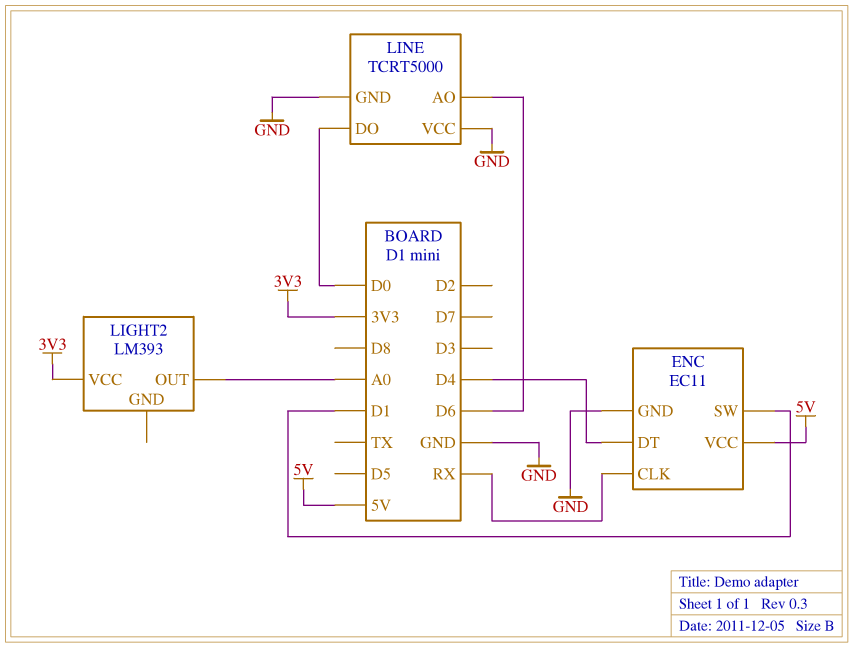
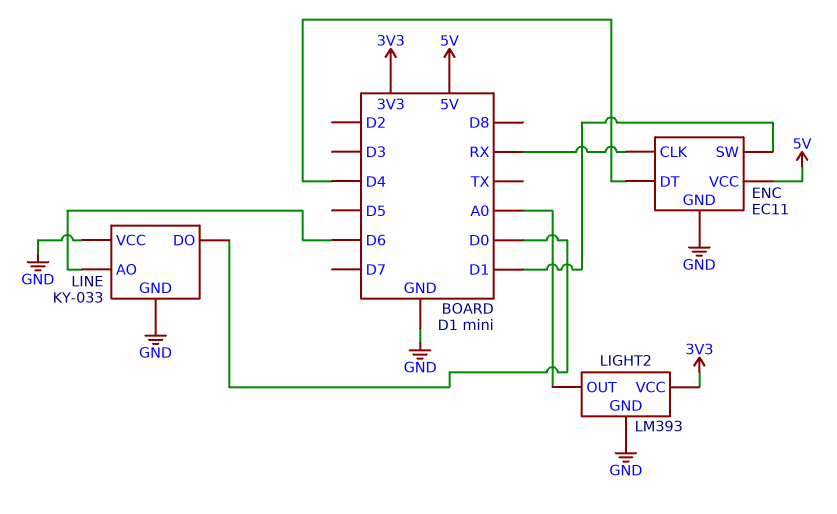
LIGHT2 pin GND: none -> GND
LINE: TCRT5000 -> KY-033

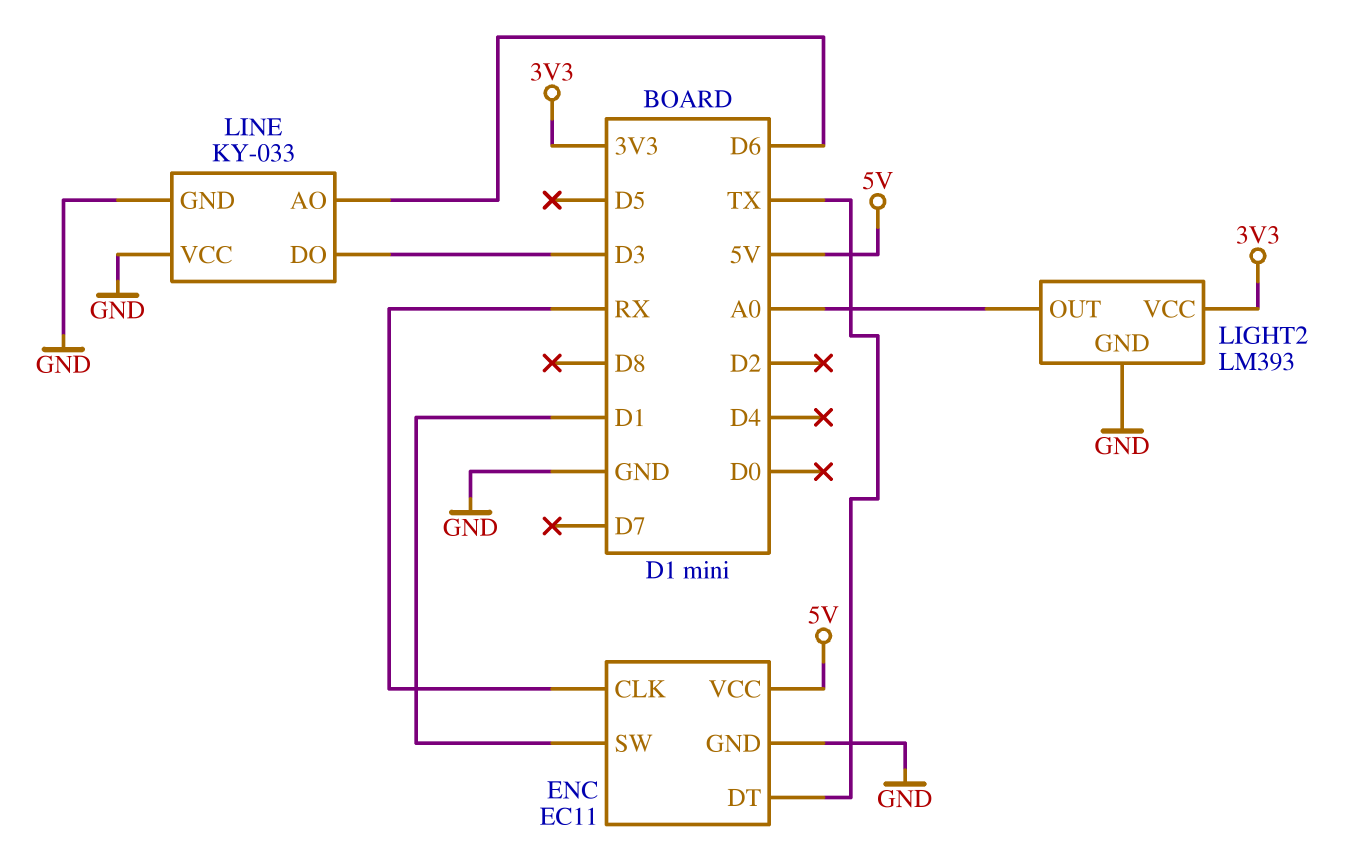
ENC pin DT: D4 -> TX
LINE pin DO: D0 -> D3

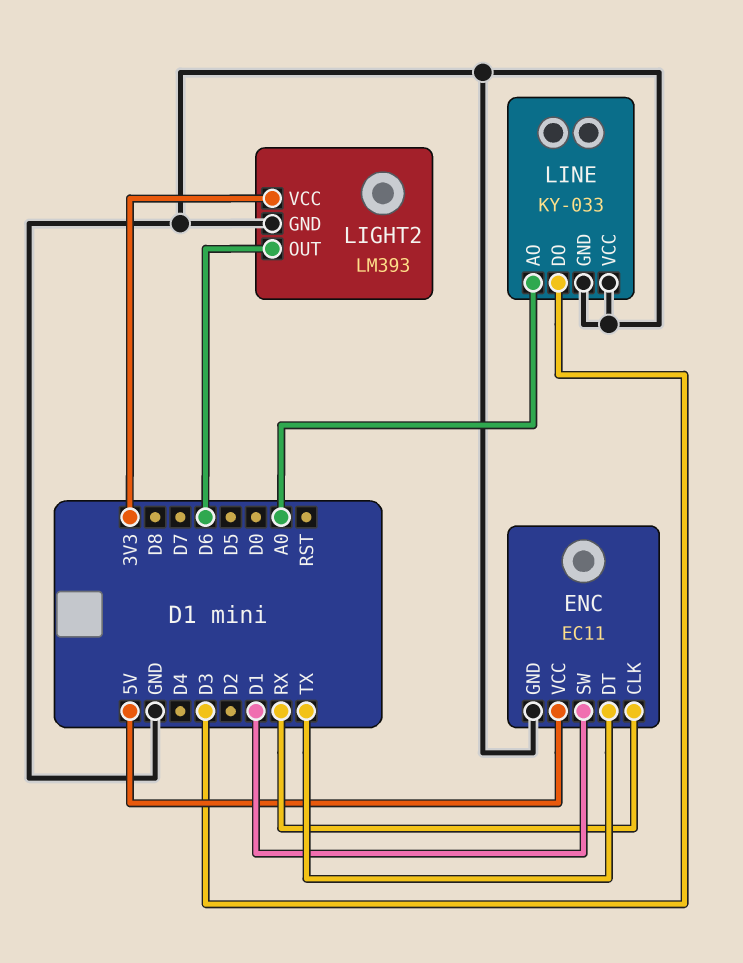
LIGHT2 pin OUT: A0 -> D6
LINE pin AO: D6 -> A0

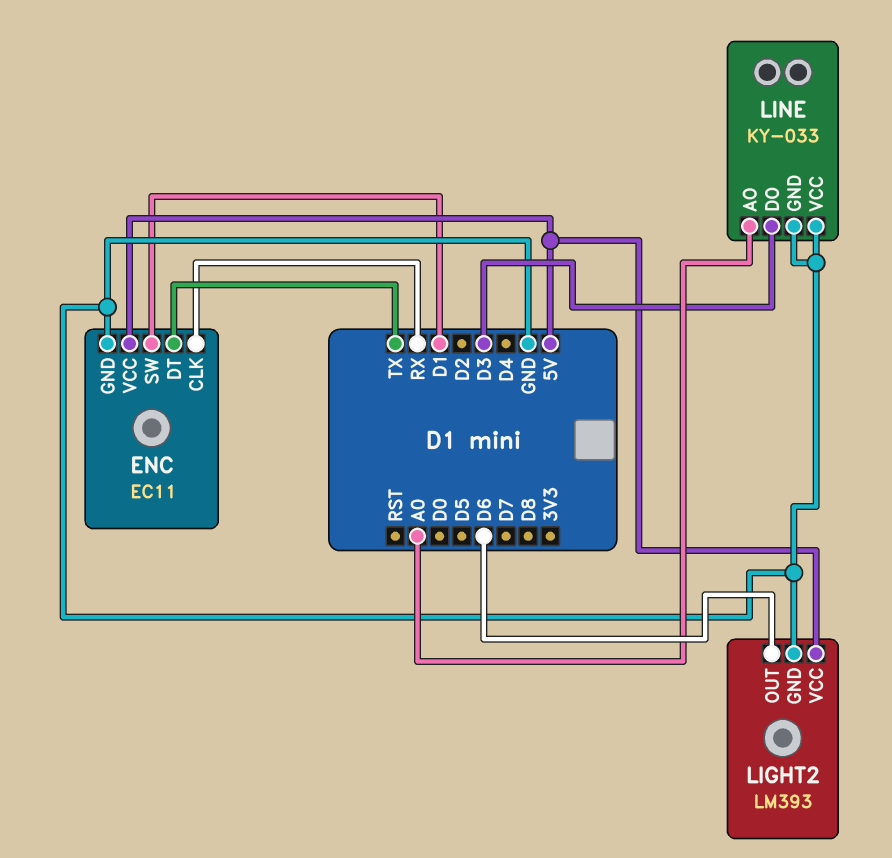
LIGHT2 pin VCC: 3V3 -> 5V

